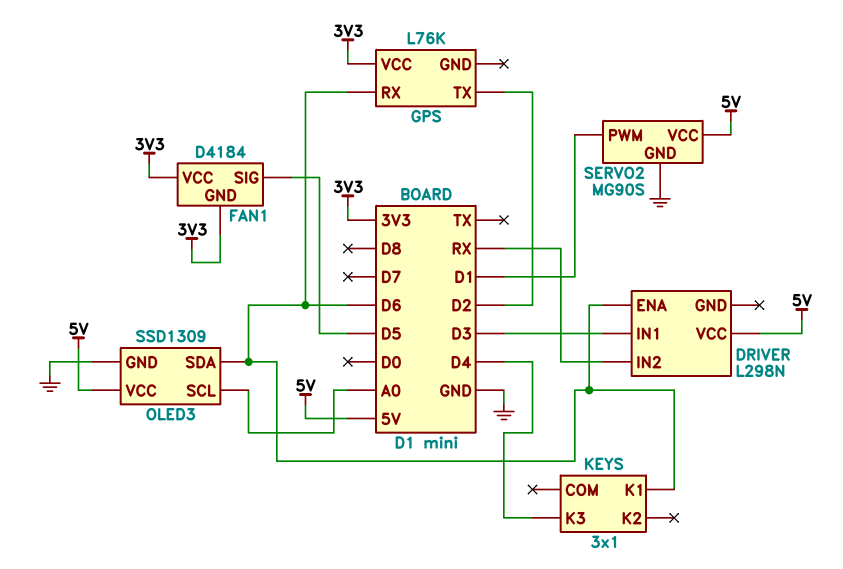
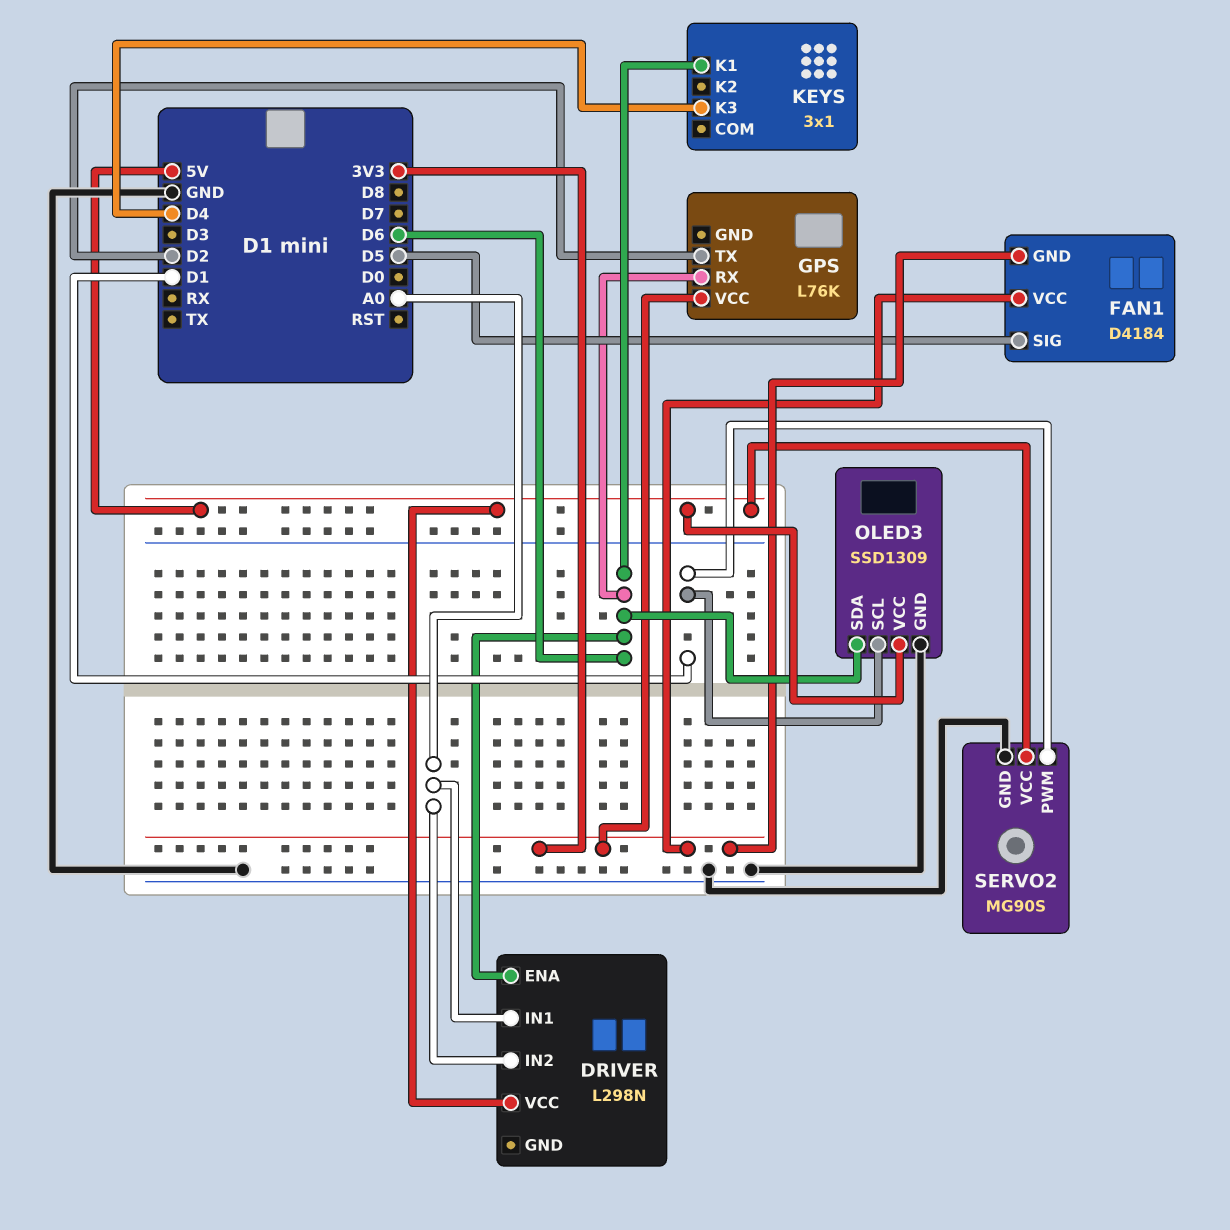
DRIVER pin IN1: D3 -> A0
DRIVER pin IN2: RX -> A0
OLED3 pin SCL: A0 -> D1

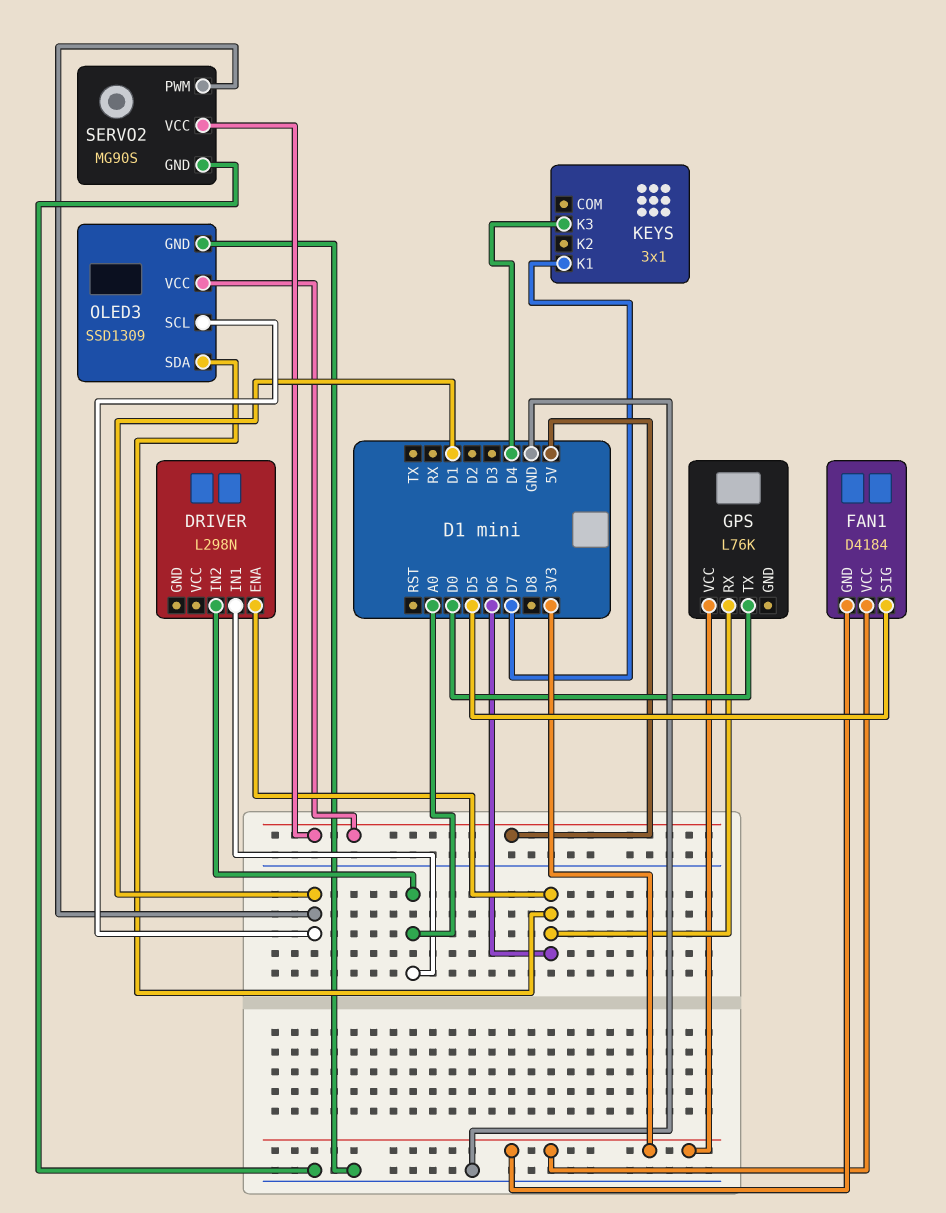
DRIVER pin VCC: 5V -> none
GPS pin TX: D2 -> D0
KEYS pin K1: D6 -> D7

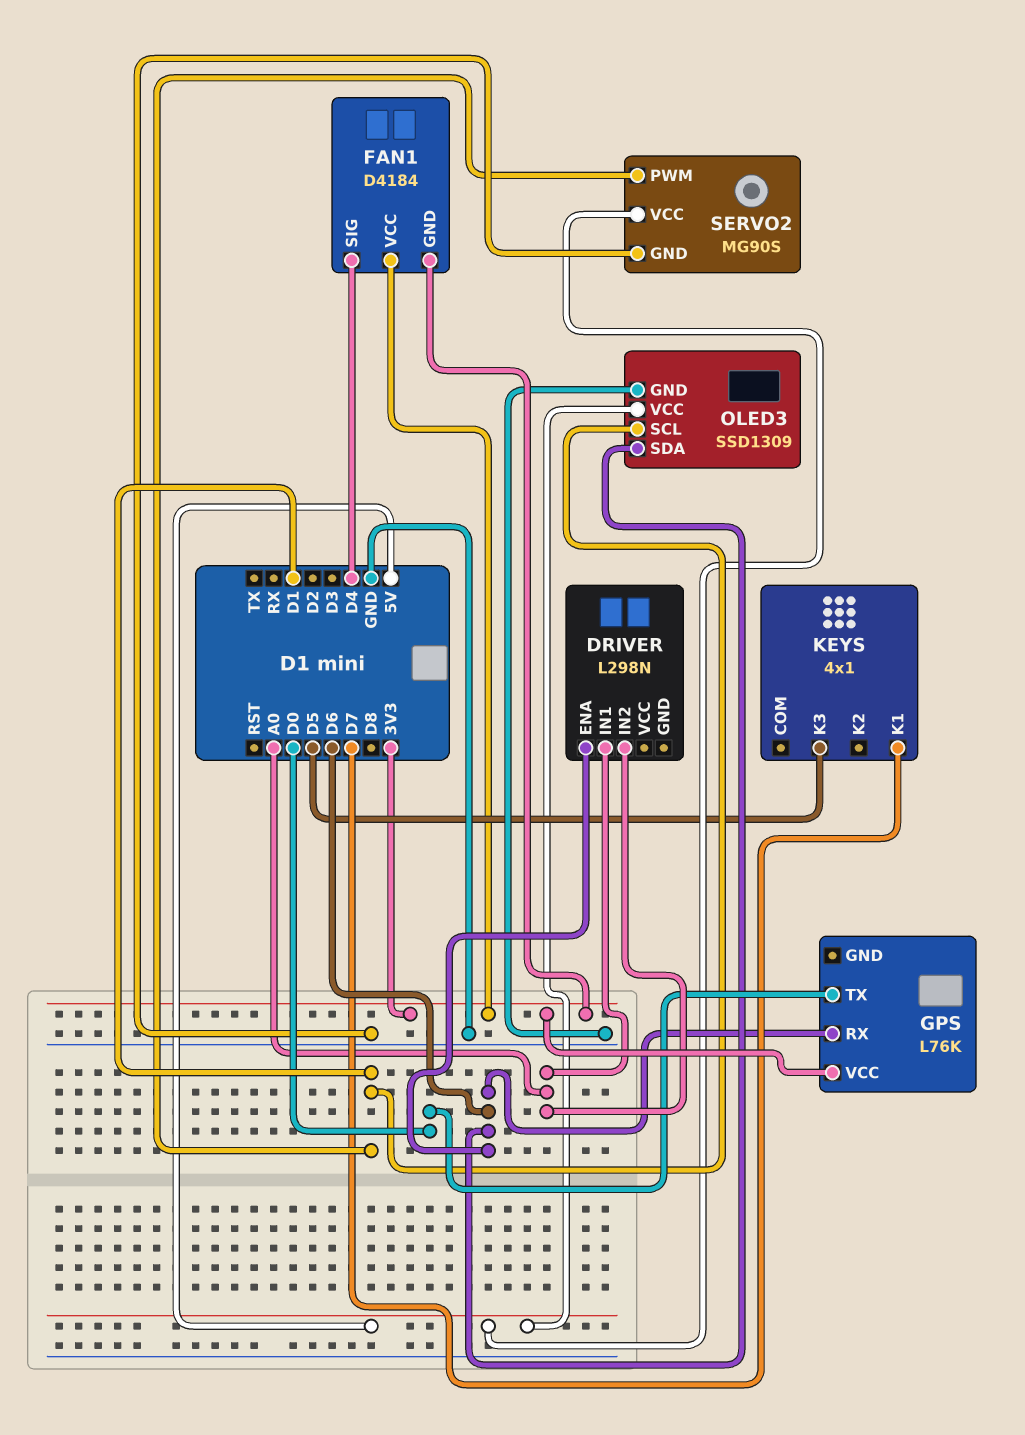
FAN1 pin SIG: D5 -> D4
KEYS: 3x1 -> 4x1
KEYS pin K3: D4 -> D5

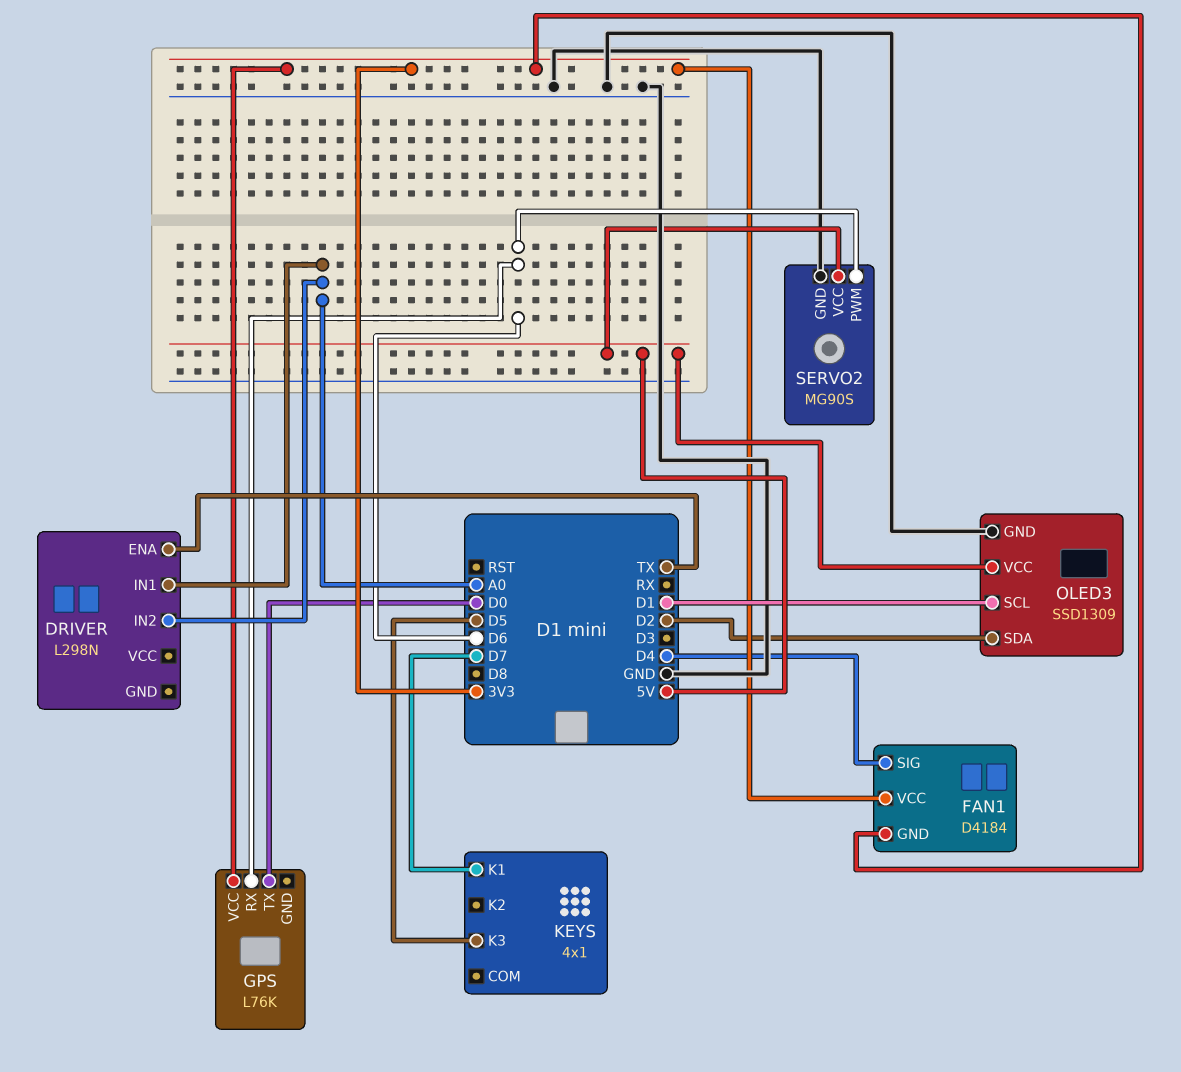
DRIVER pin ENA: D6 -> TX
OLED3 pin SDA: D6 -> D2
SERVO2 pin PWM: D1 -> D6

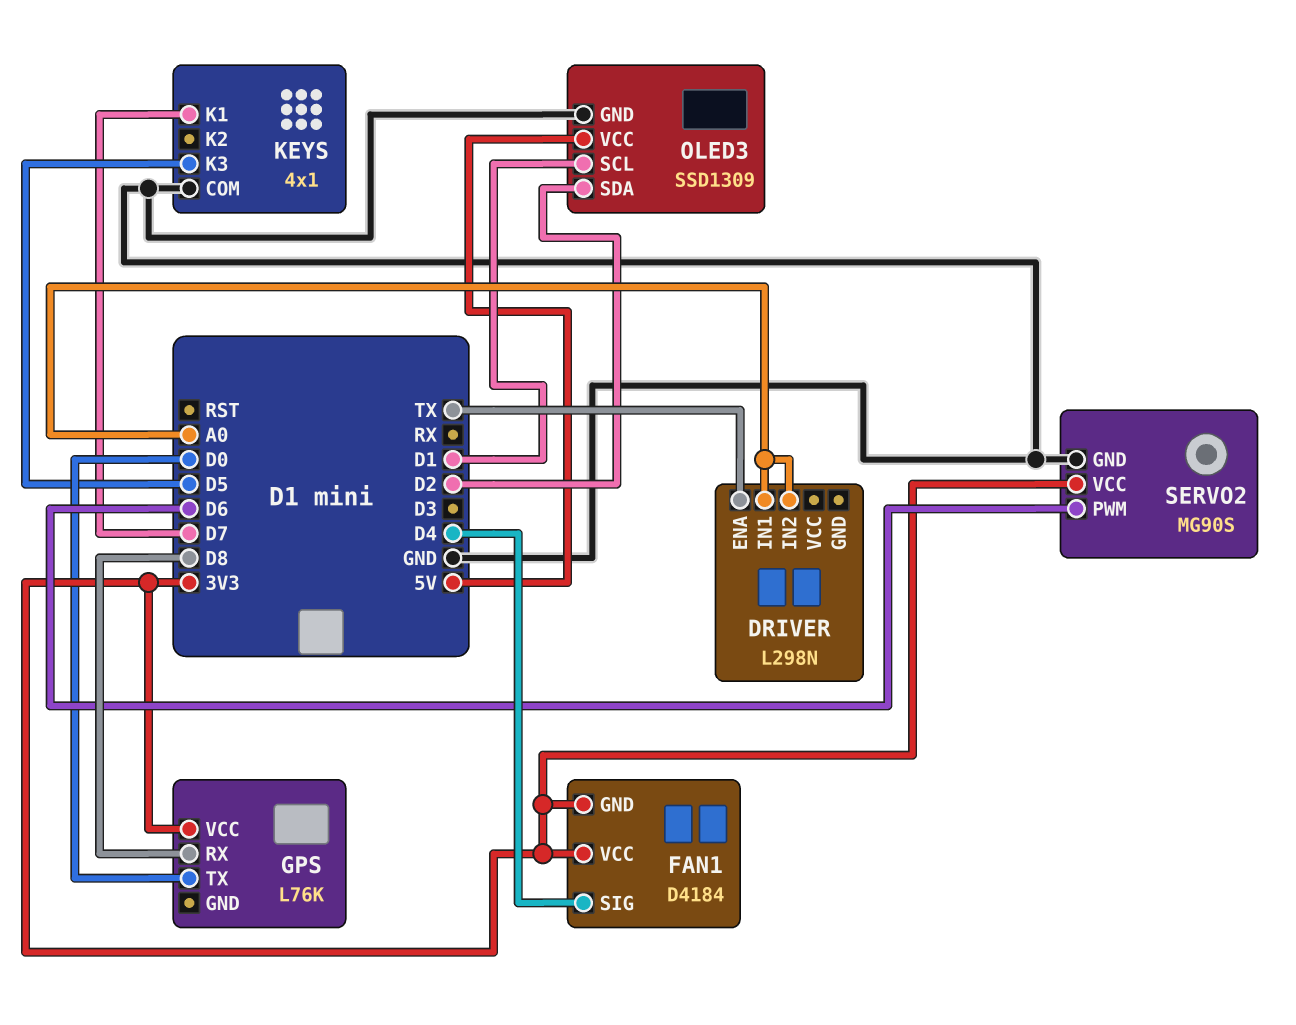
GPS pin RX: D6 -> D8
KEYS pin COM: none -> GND
SERVO2 pin VCC: 5V -> 3V3

